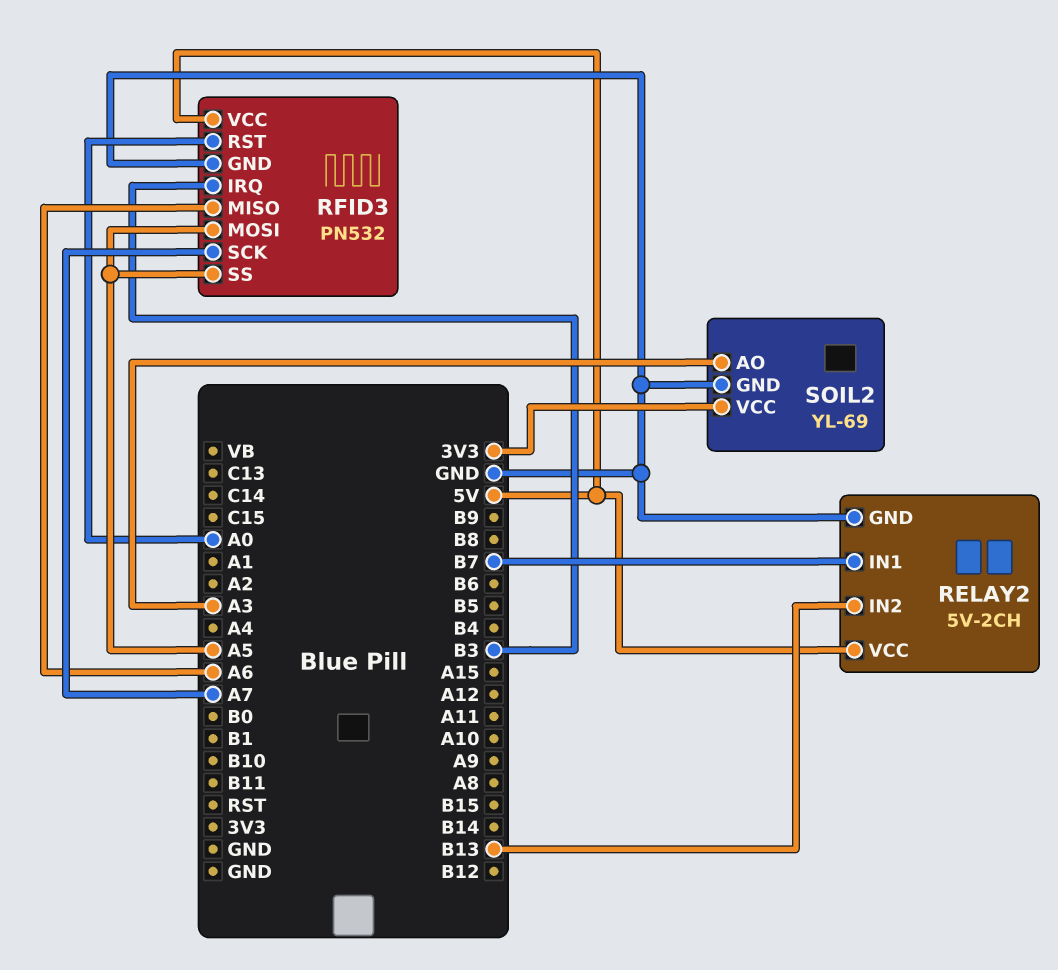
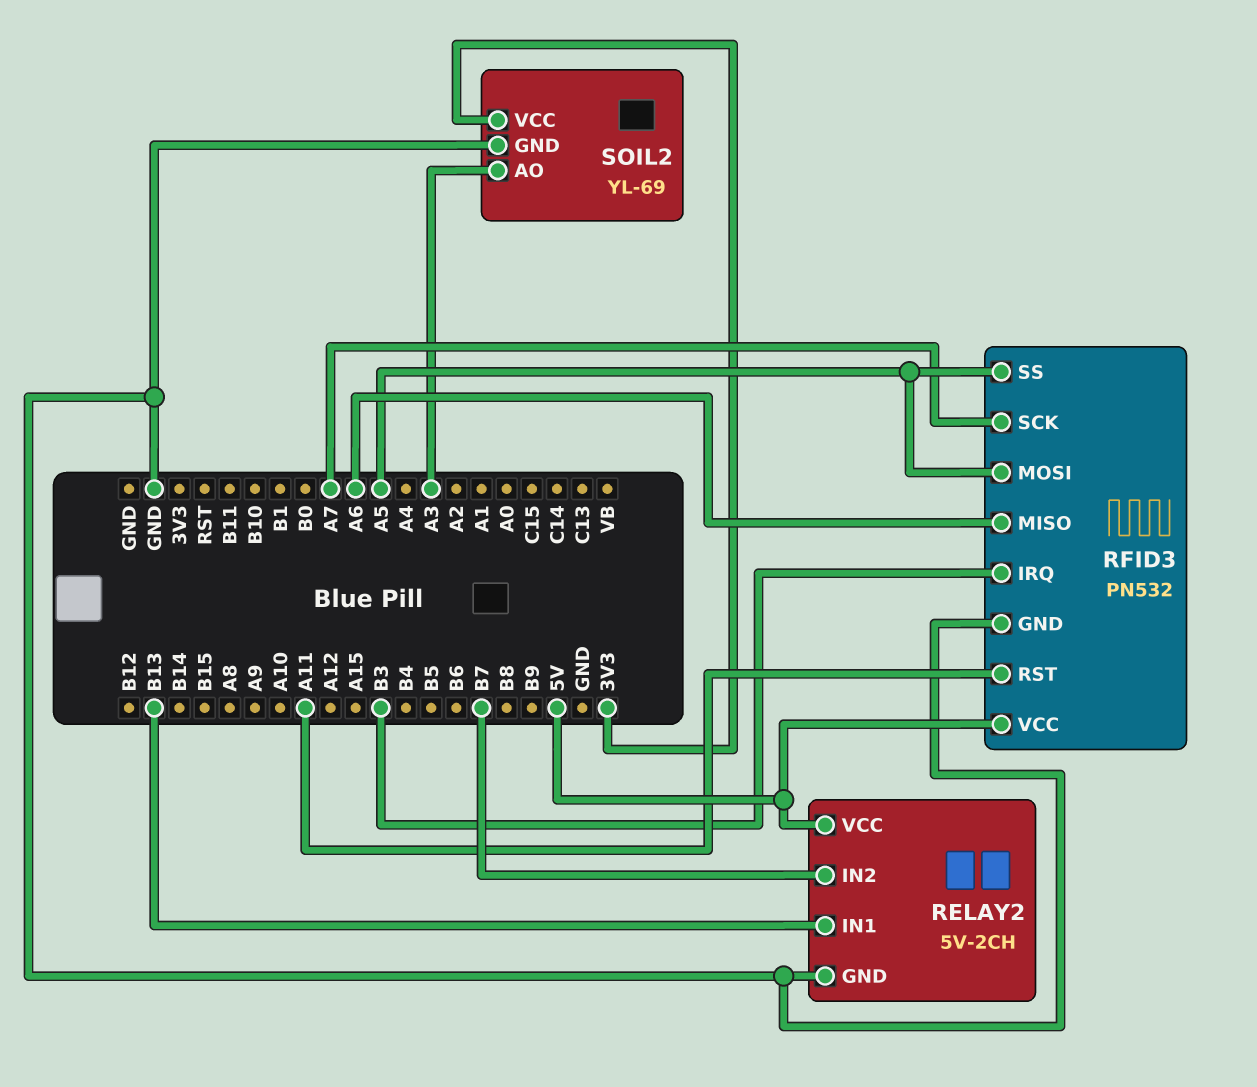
RELAY2 pin IN1: B7 -> B13
RELAY2 pin IN2: B13 -> B7
RFID3 pin RST: A0 -> A11

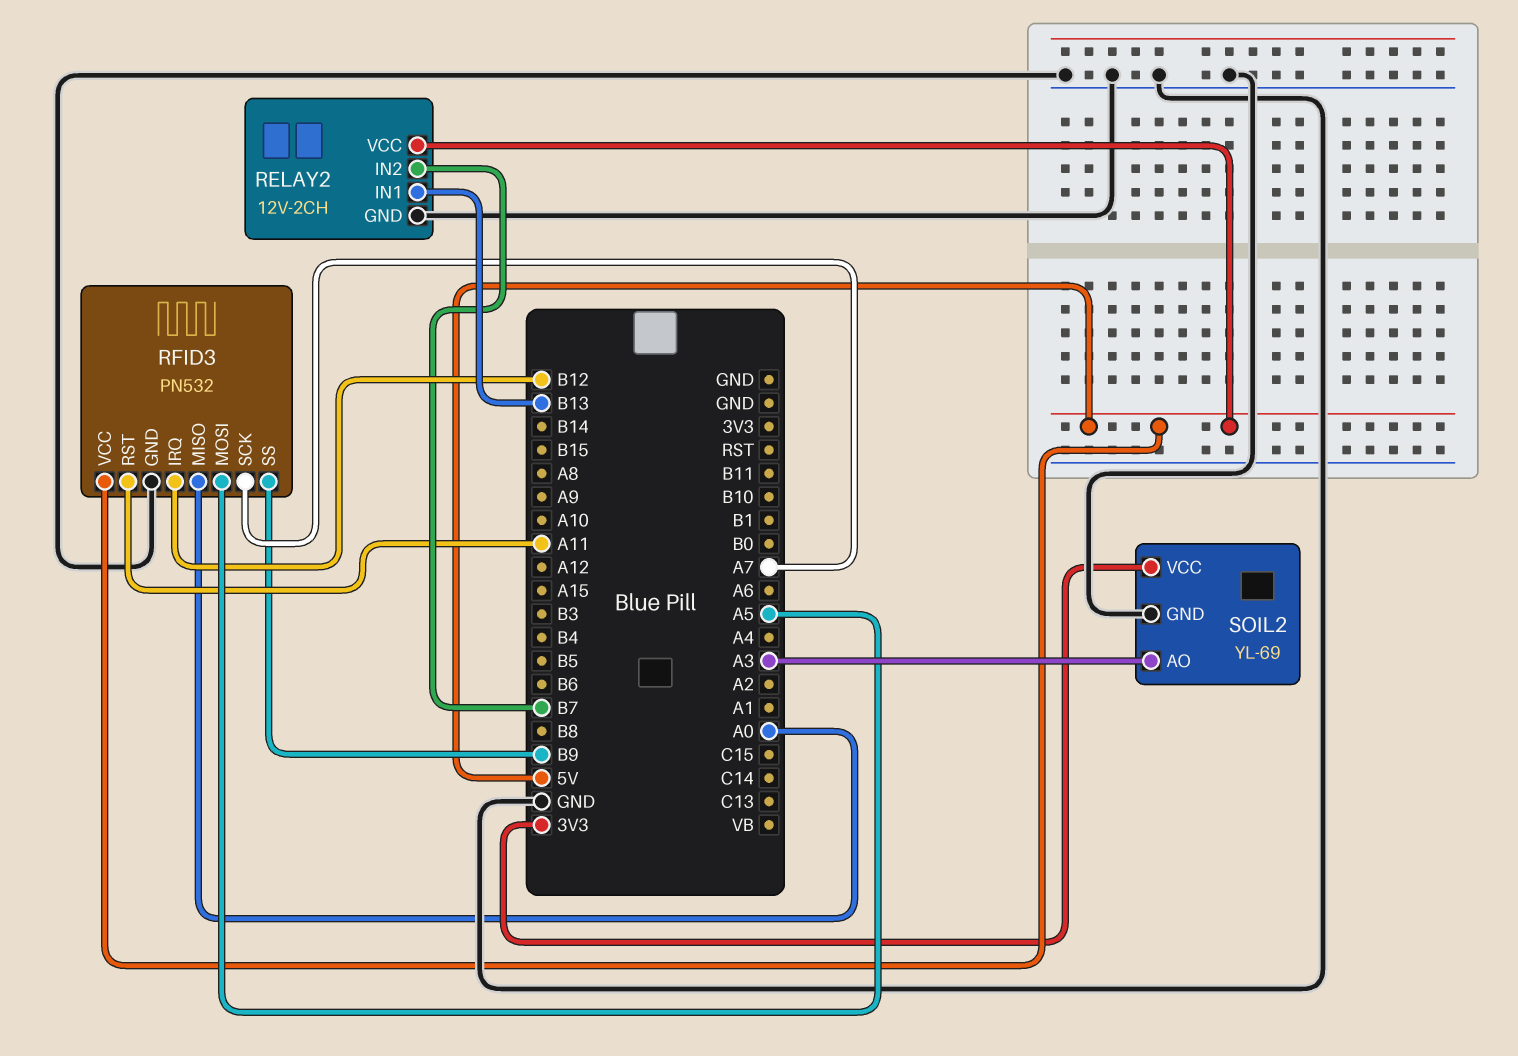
RELAY2: 5V-2CH -> 12V-2CH
RFID3 pin IRQ: B3 -> B12
RFID3 pin MISO: A6 -> A0
RFID3 pin SS: A5 -> B9

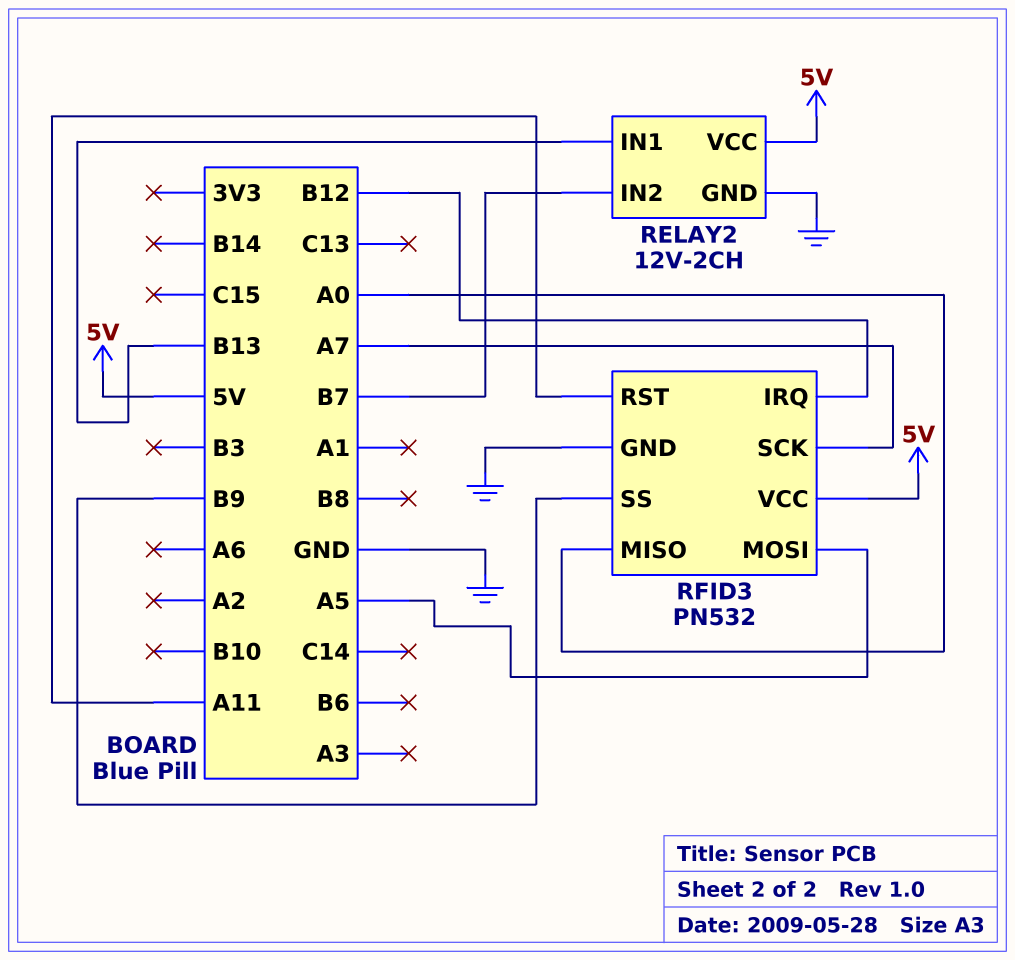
SOIL2: YL-69 -> none
SOIL2 pin AO: A3 -> none
SOIL2 pin GND: GND -> none
SOIL2 pin VCC: 3V3 -> none

